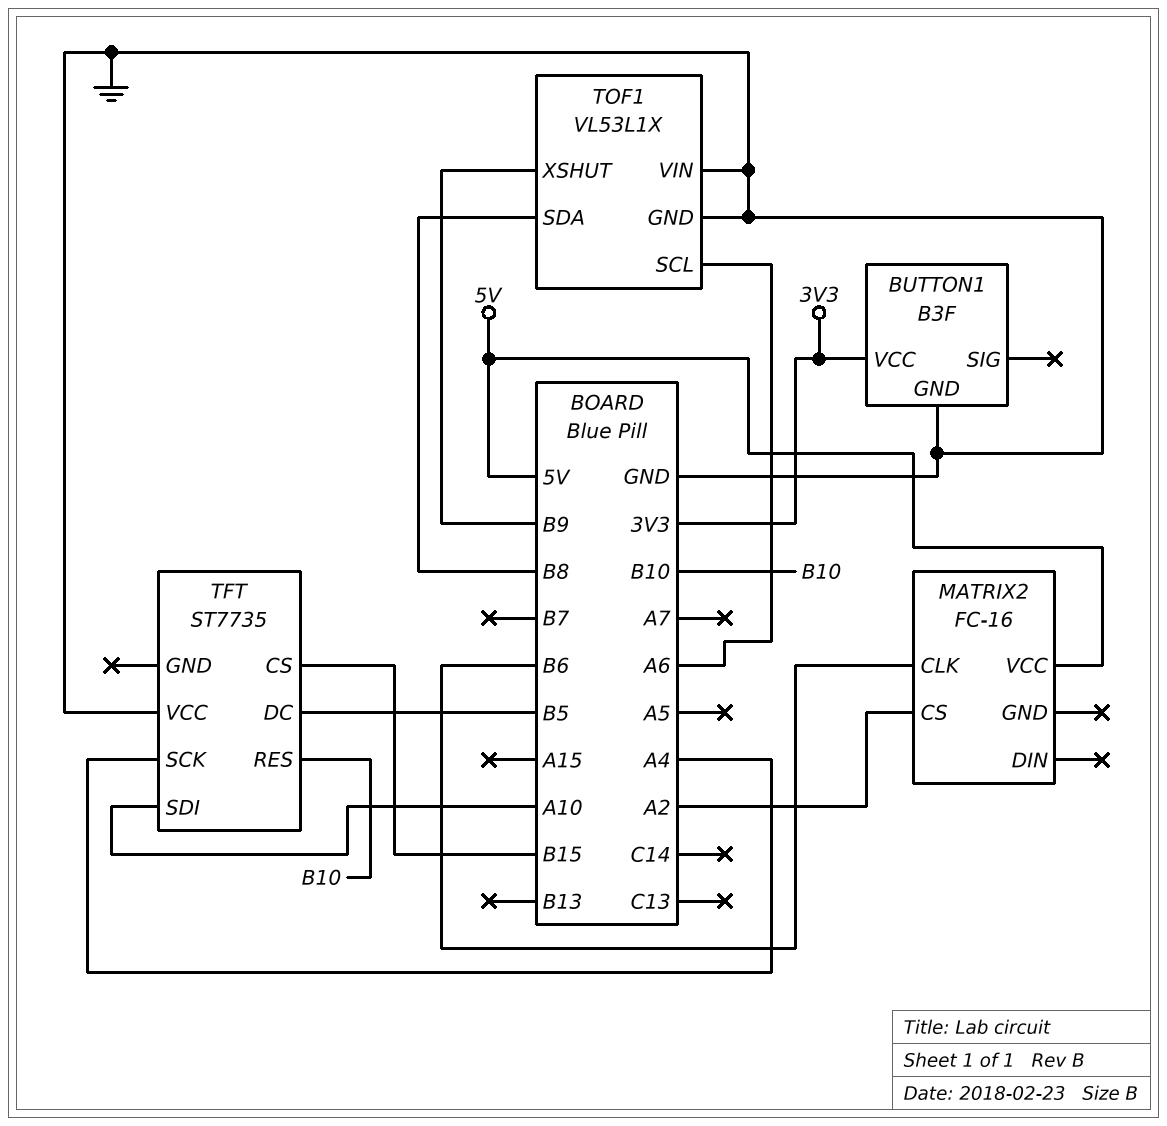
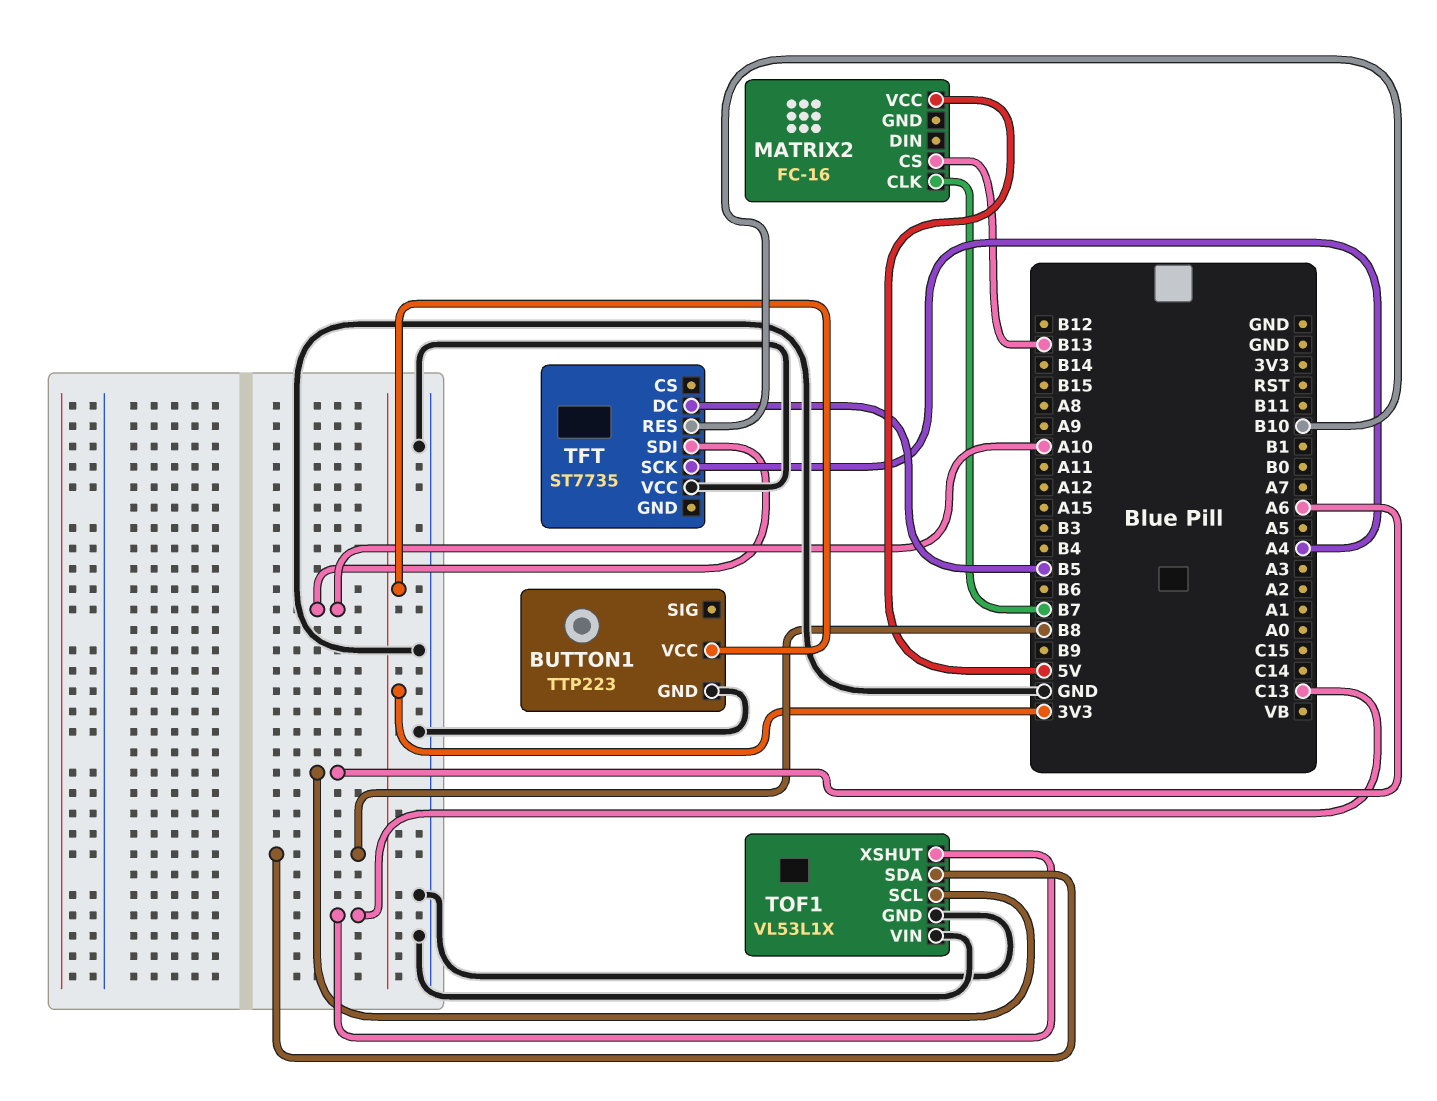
BUTTON1: B3F -> TTP223
MATRIX2 pin CLK: B6 -> B7
MATRIX2 pin CS: A2 -> B13
TFT pin CS: B15 -> none
TOF1 pin XSHUT: B9 -> C13

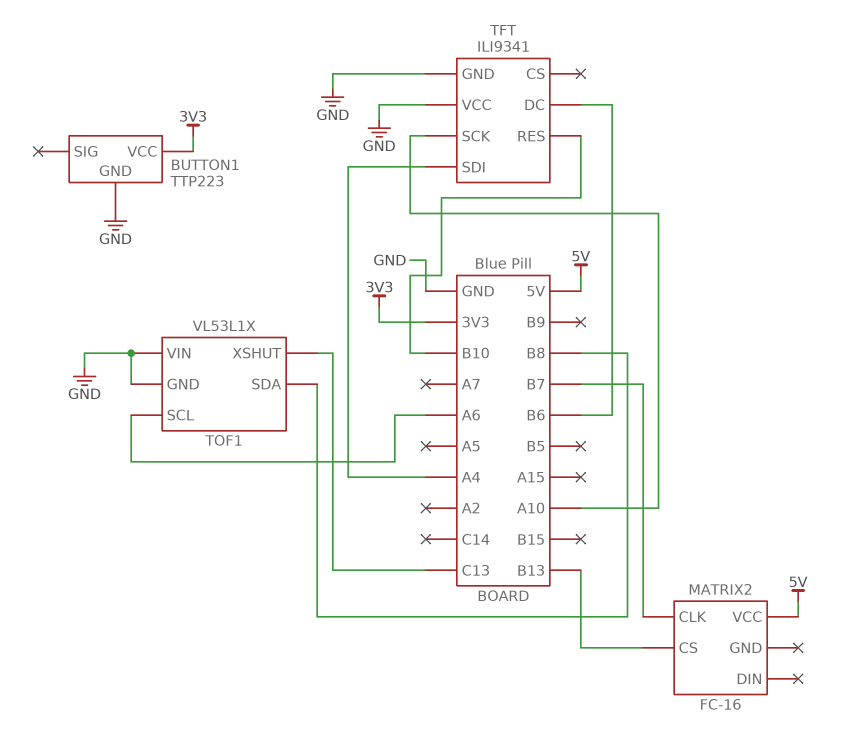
TFT: ST7735 -> ILI9341
TFT pin DC: B5 -> B6
TFT pin GND: none -> GND
TFT pin SCK: A4 -> A10
TFT pin SDI: A10 -> A4

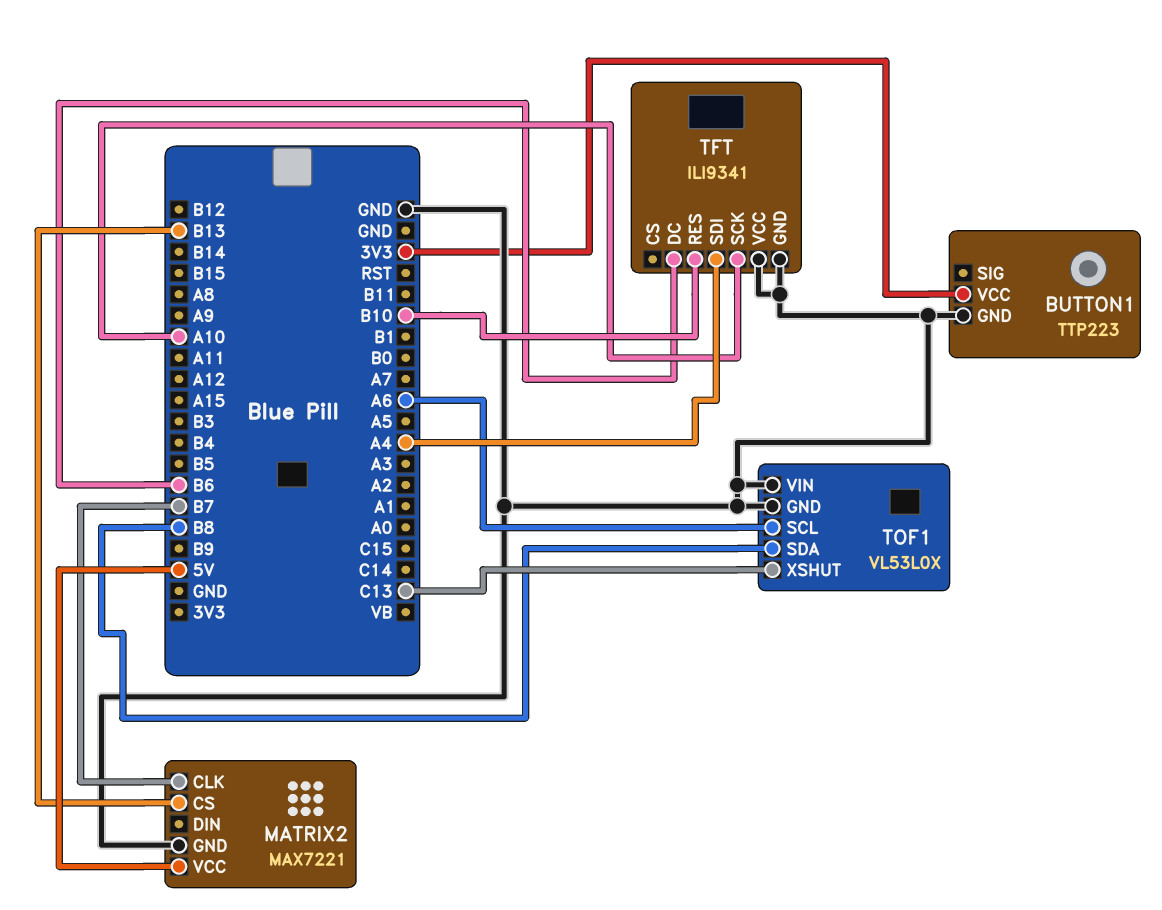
MATRIX2: FC-16 -> MAX7221
MATRIX2 pin GND: none -> GND
TOF1: VL53L1X -> VL53L0X

